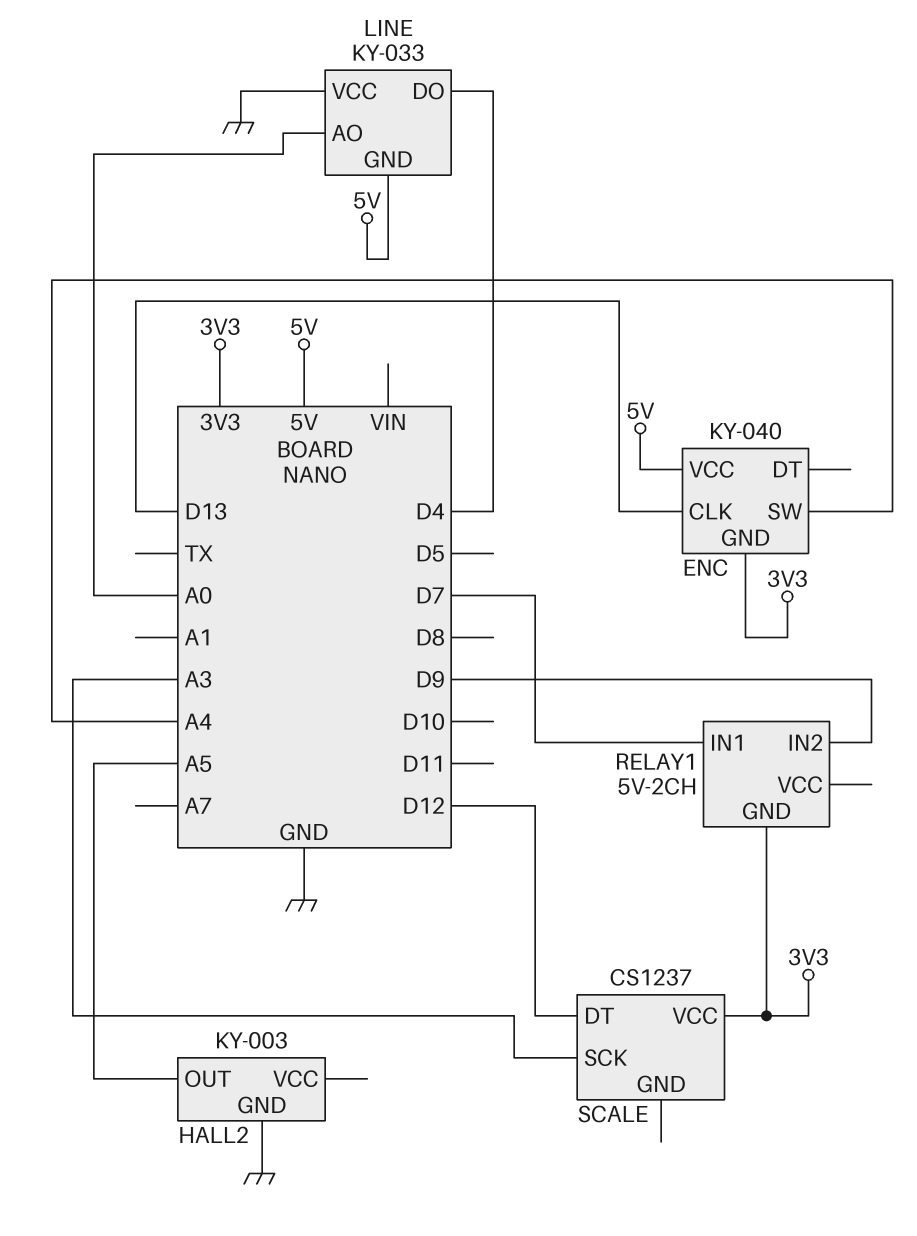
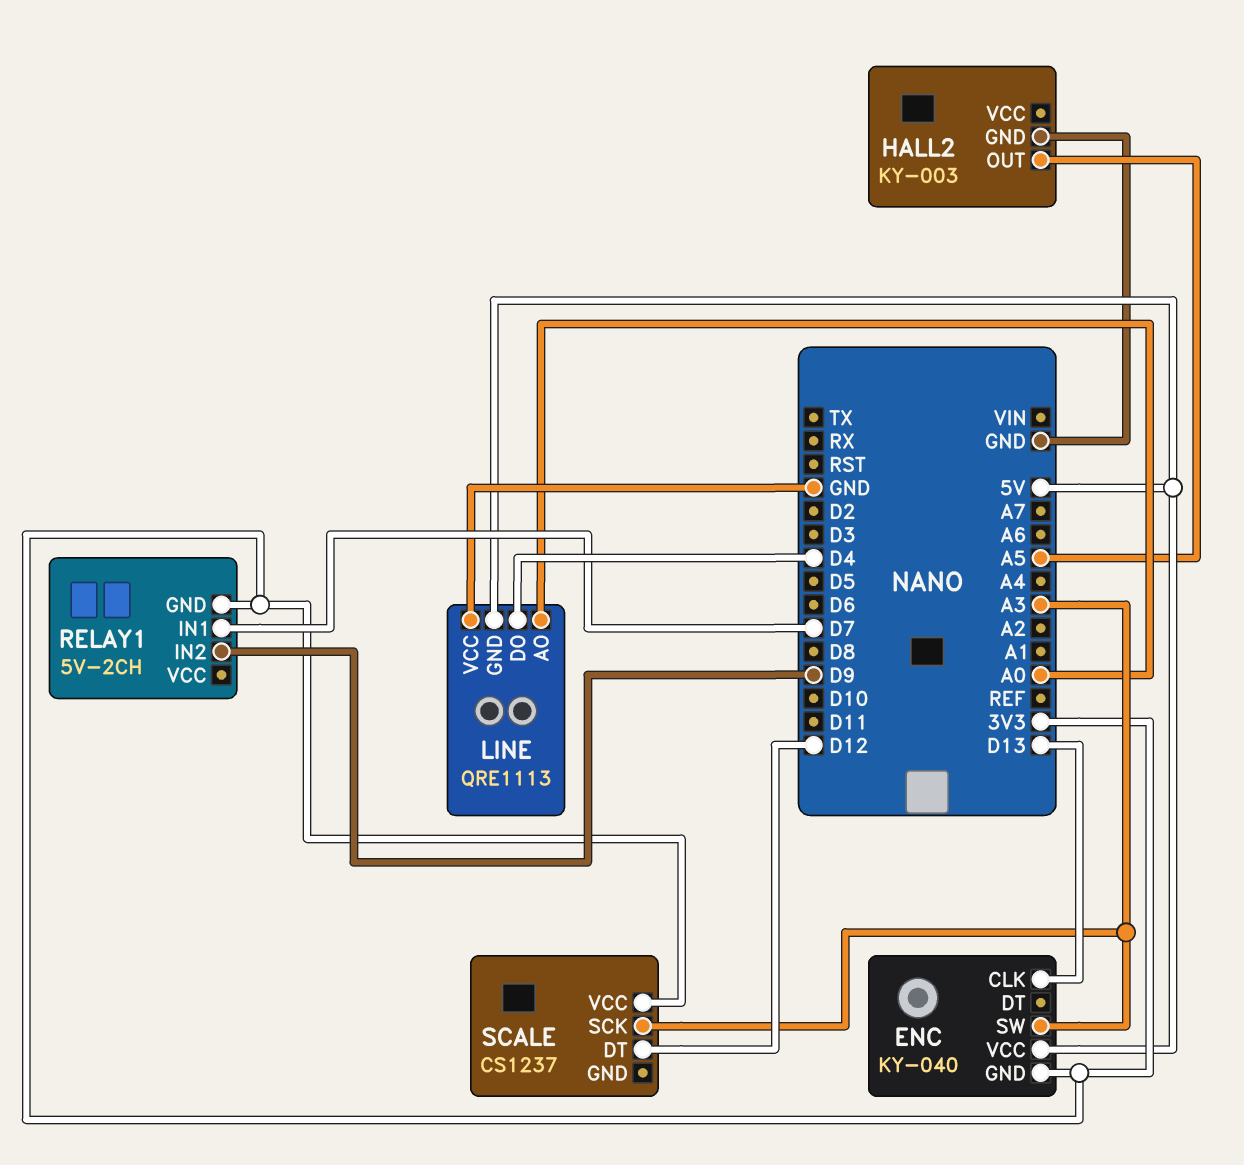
ENC pin SW: A4 -> A3
LINE: KY-033 -> QRE1113

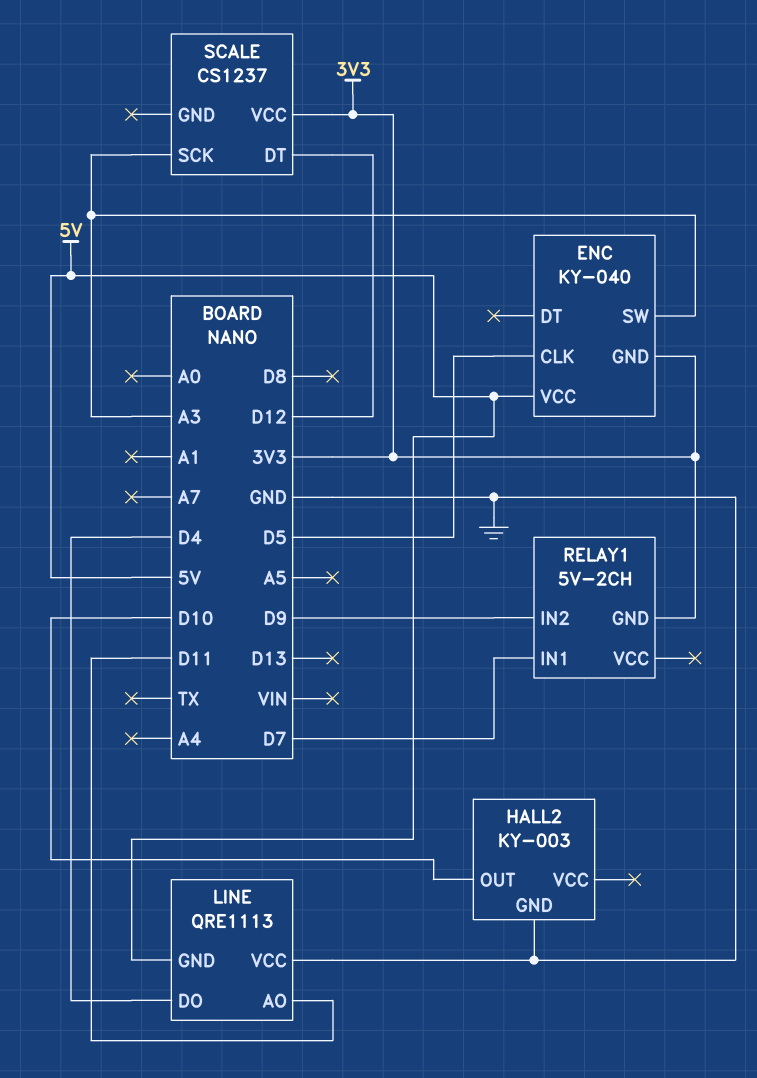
ENC pin CLK: D13 -> D5
HALL2 pin OUT: A5 -> D10
LINE pin AO: A0 -> D11

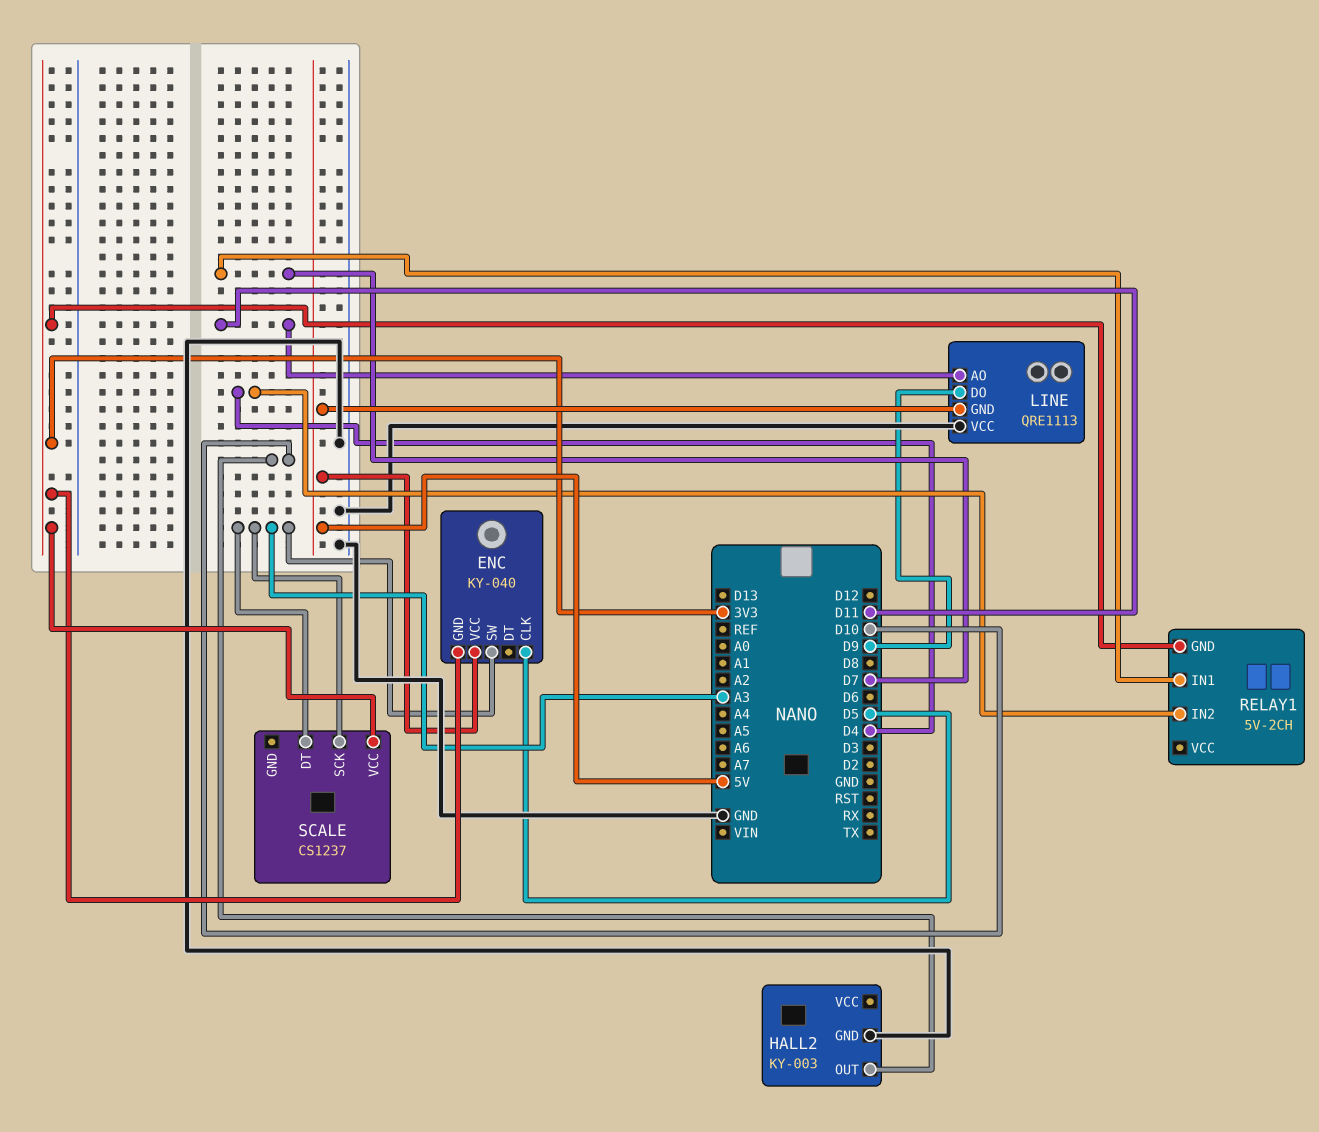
LINE pin DO: D4 -> D9
RELAY1 pin IN2: D9 -> D4
SCALE pin DT: D12 -> A3

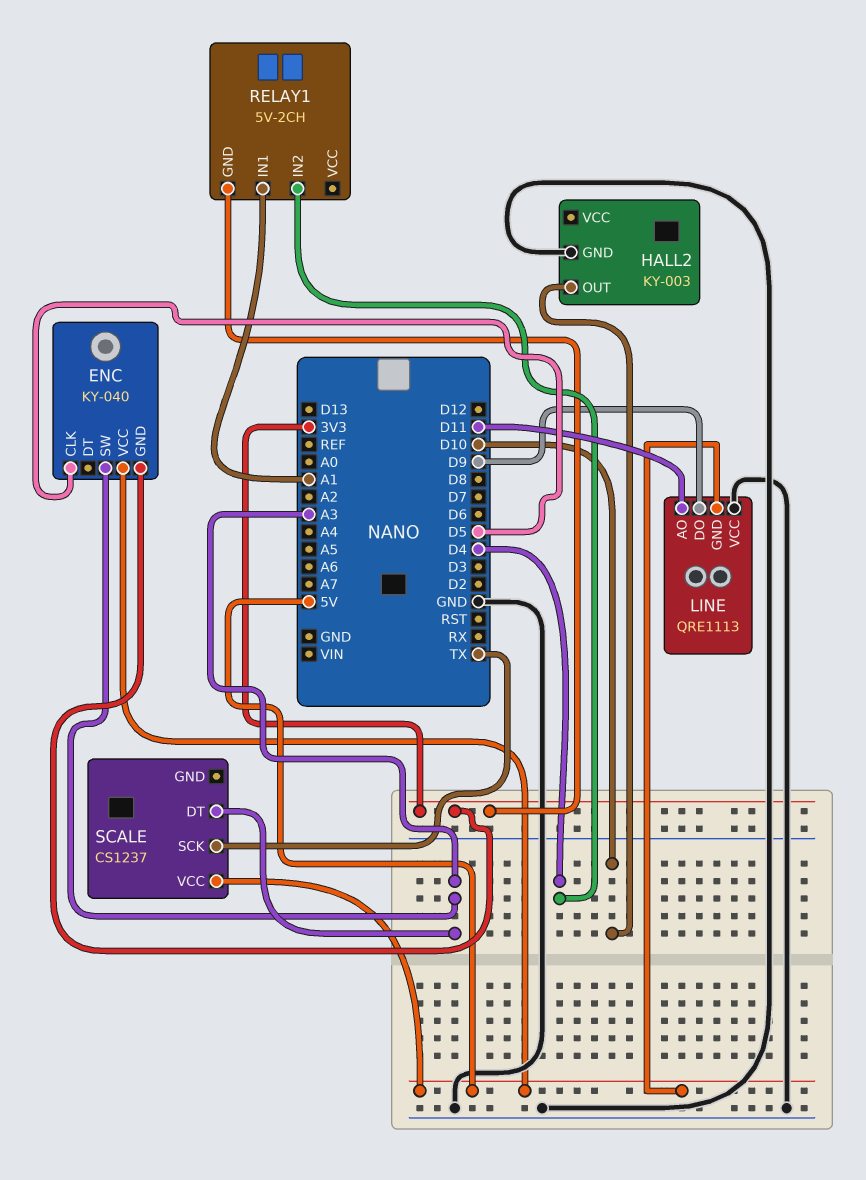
RELAY1 pin IN1: D7 -> A1
SCALE pin SCK: A3 -> TX
SCALE pin VCC: 3V3 -> 5V

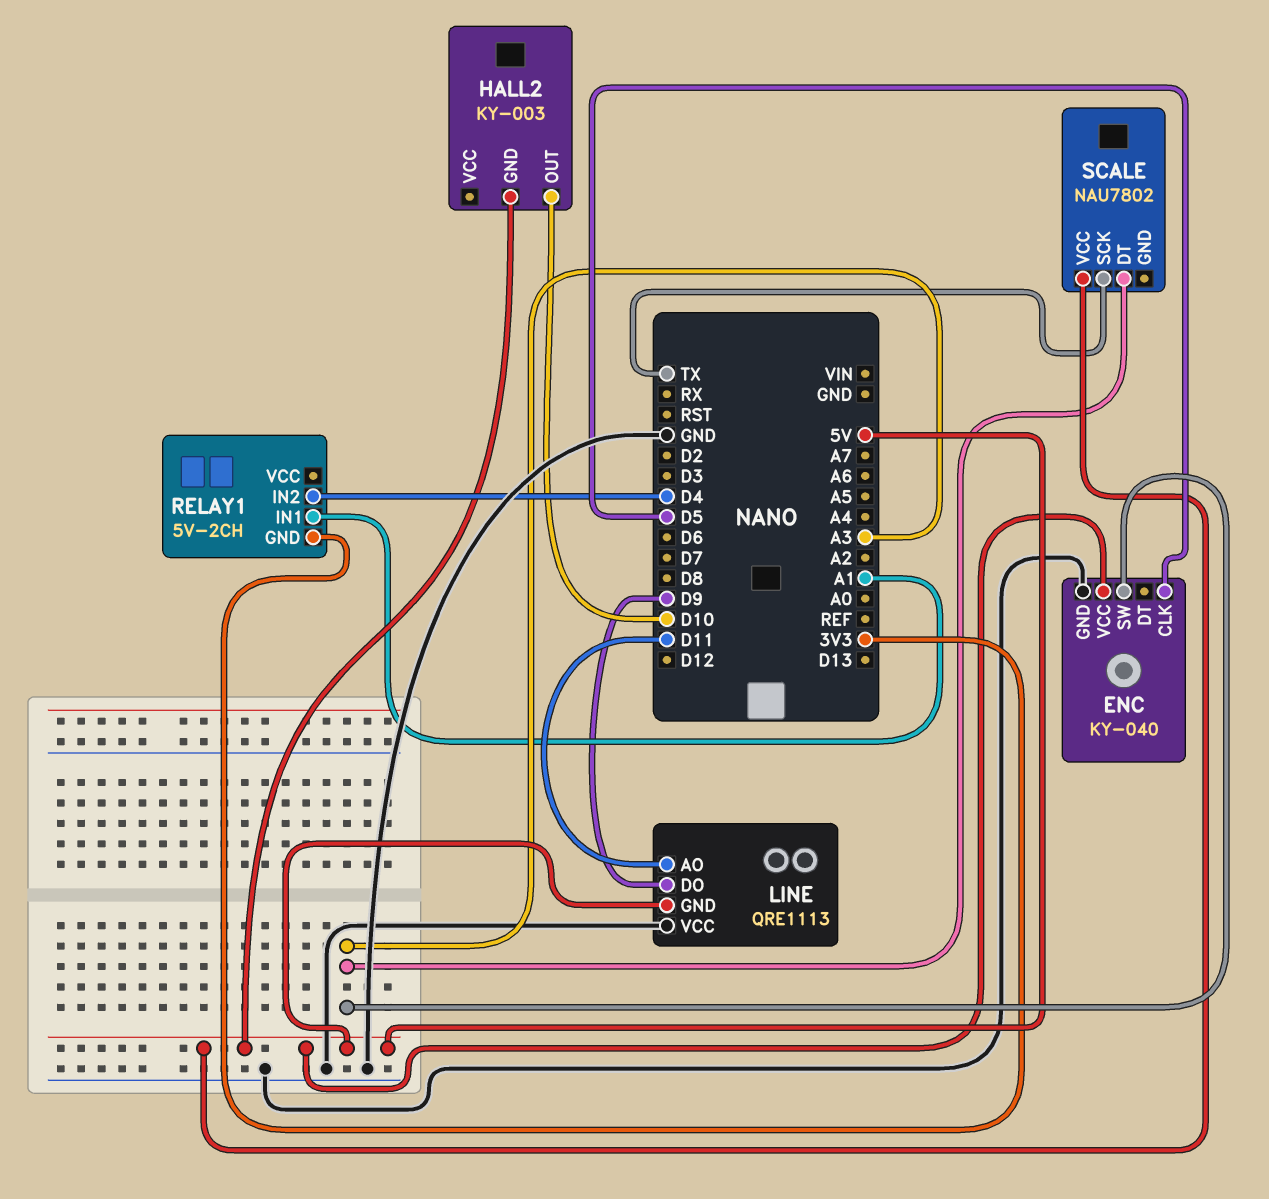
ENC pin GND: 3V3 -> GND
HALL2 pin GND: GND -> 5V
SCALE: CS1237 -> NAU7802

